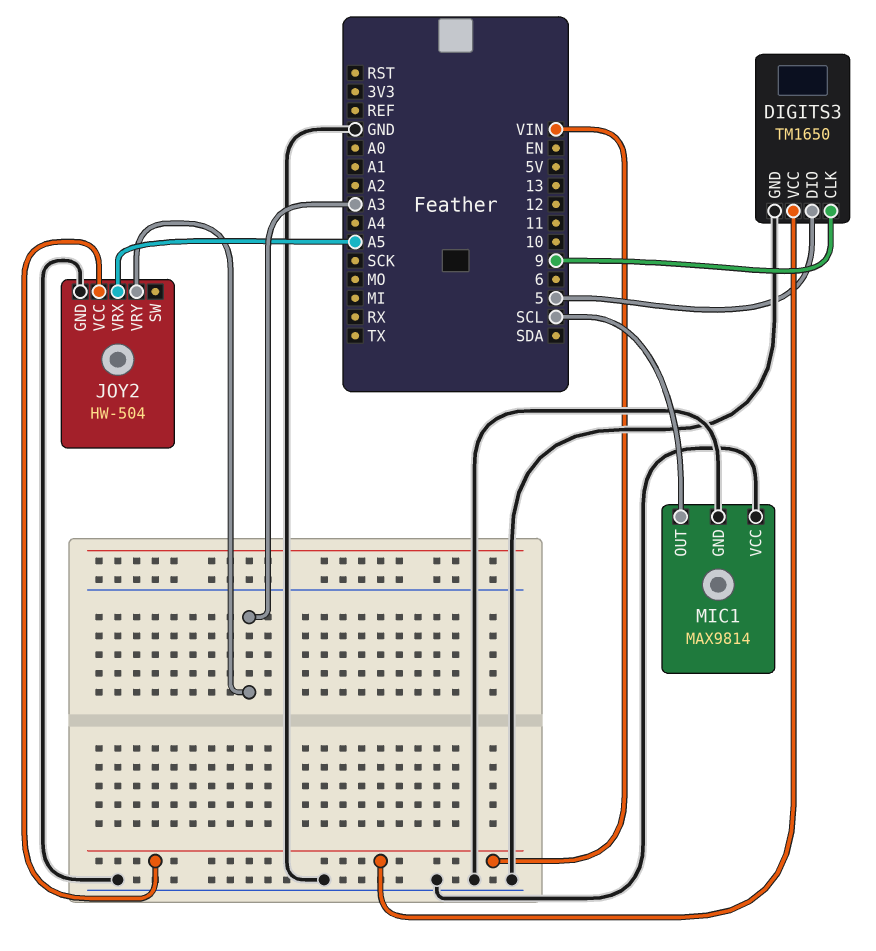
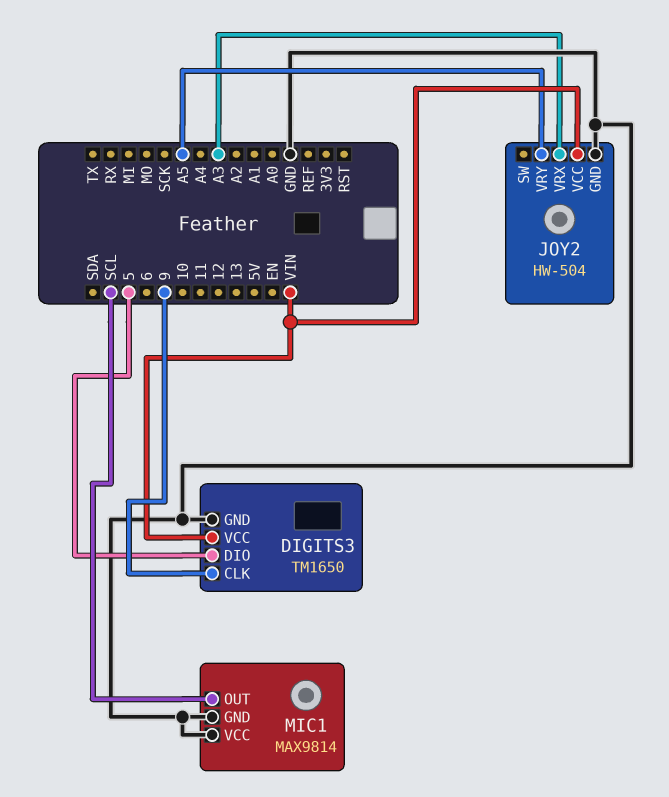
JOY2 pin VRX: A5 -> A3
JOY2 pin VRY: A3 -> A5

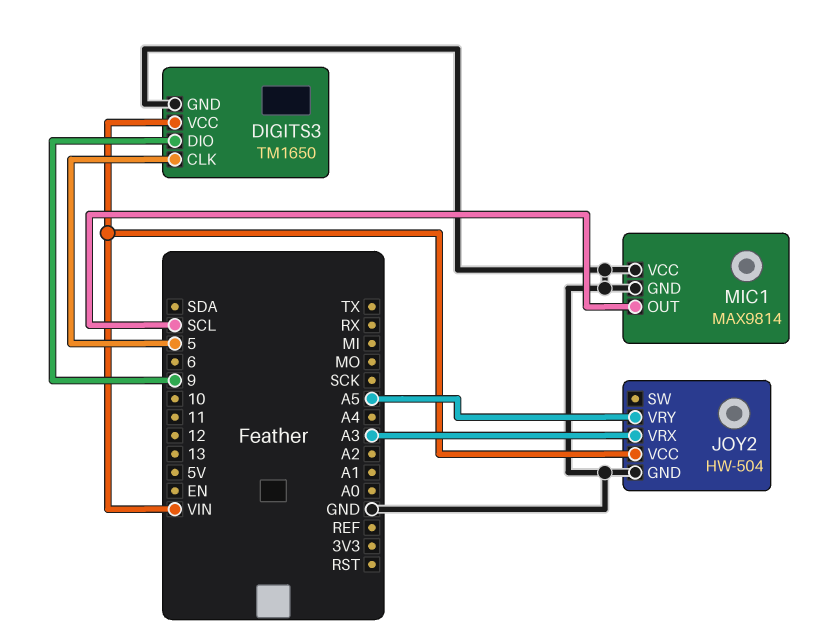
DIGITS3 pin CLK: 9 -> 5
DIGITS3 pin DIO: 5 -> 9

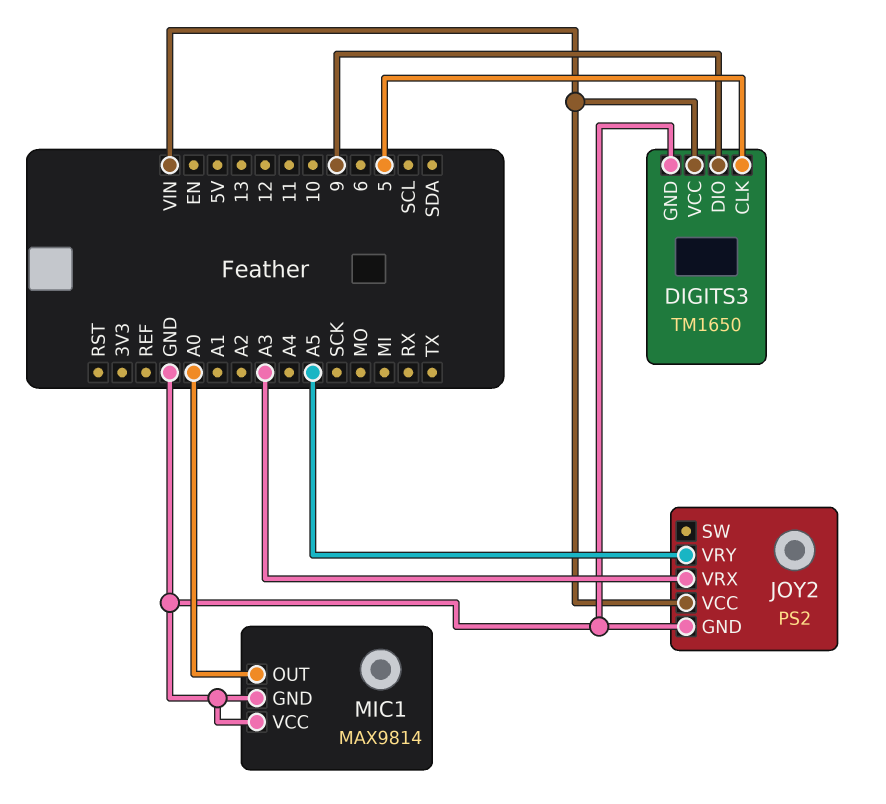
JOY2: HW-504 -> PS2
MIC1 pin OUT: SCL -> A0

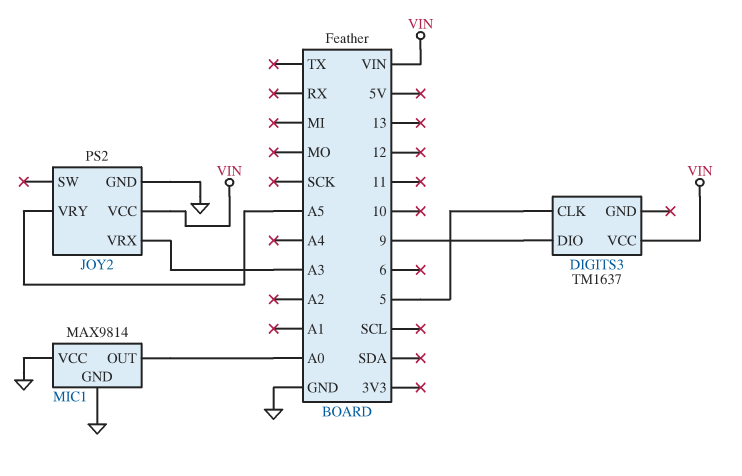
DIGITS3: TM1650 -> TM1637
DIGITS3 pin GND: GND -> none

